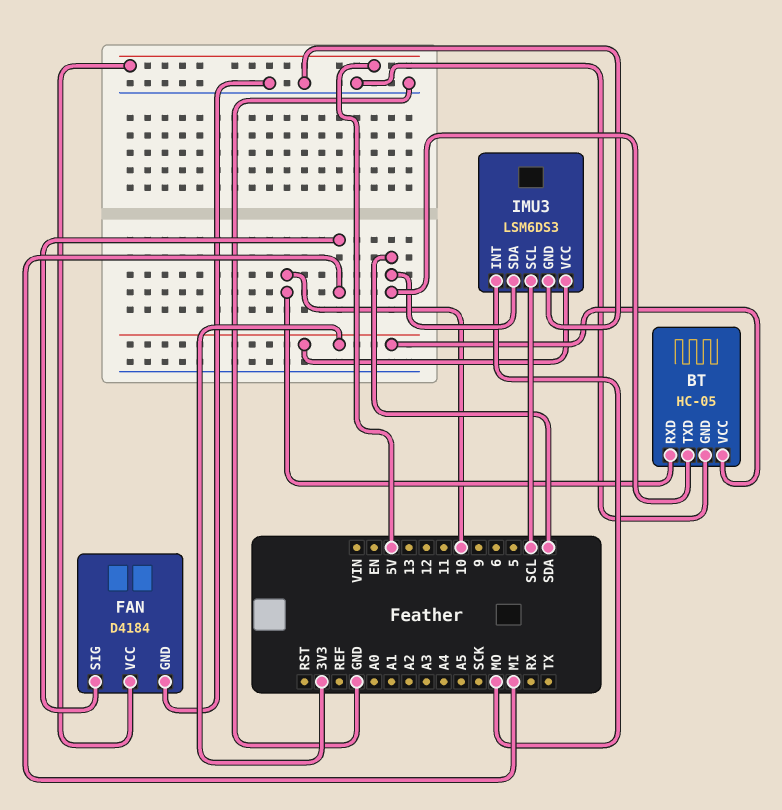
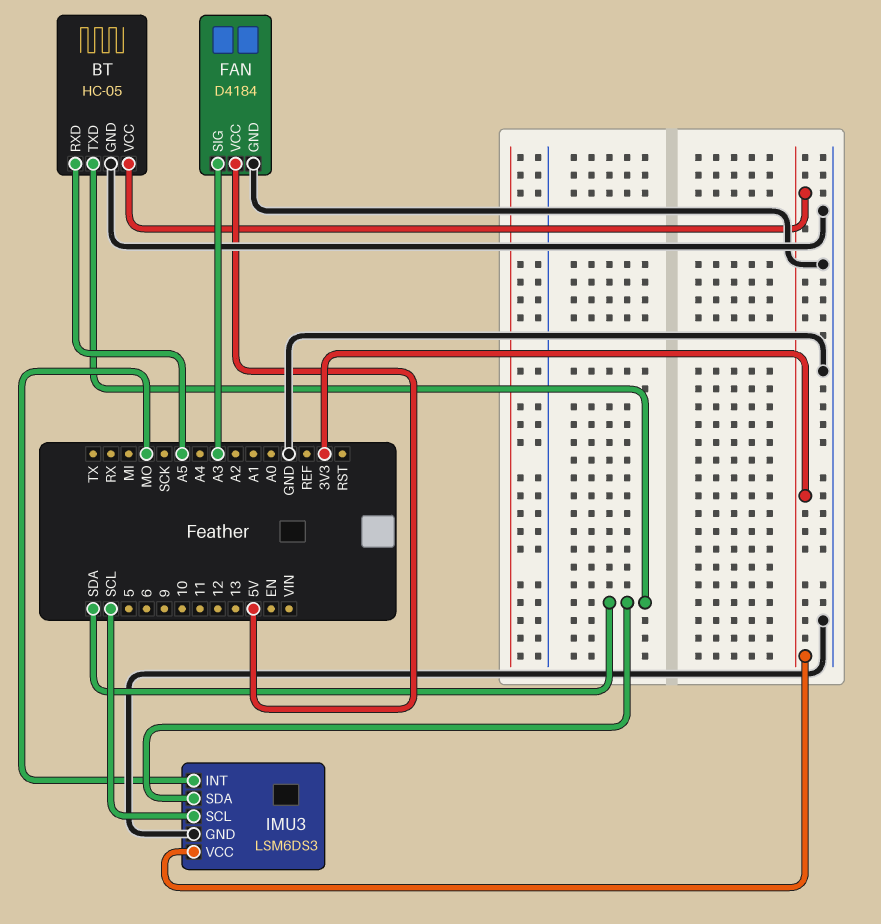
BT pin RXD: 10 -> A5
FAN pin SIG: MI -> A3

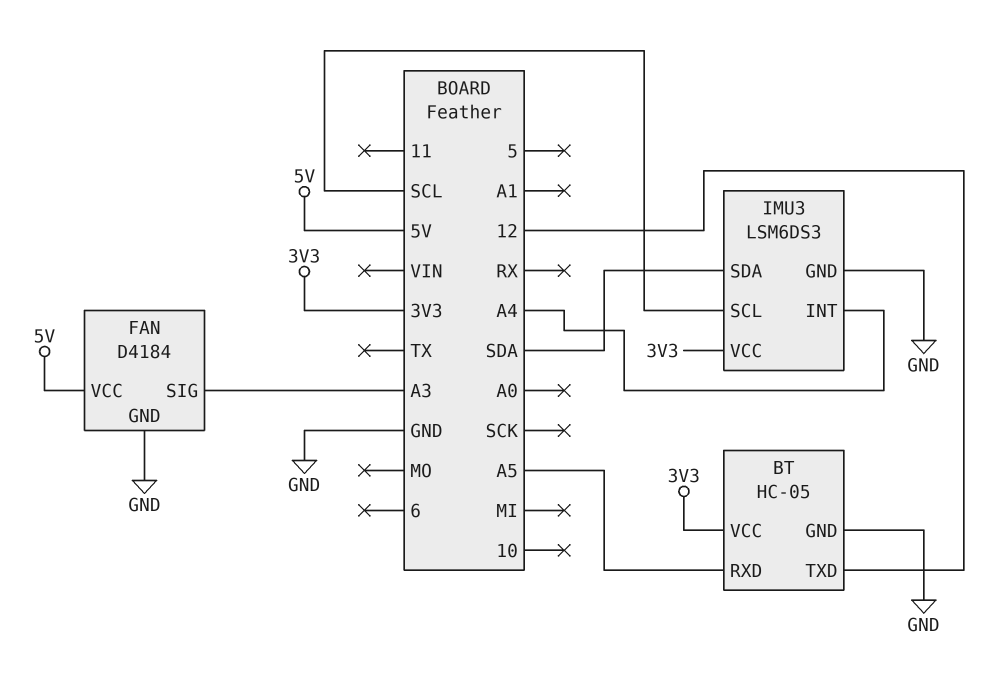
BT pin TXD: SDA -> 12
IMU3 pin INT: MO -> A4

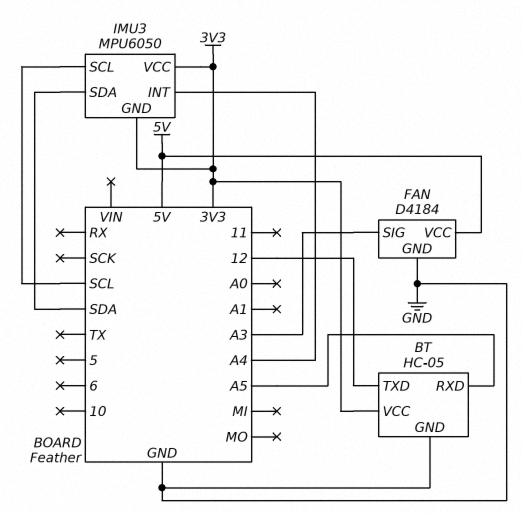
IMU3: LSM6DS3 -> MPU6050
IMU3 pin GND: GND -> 3V3

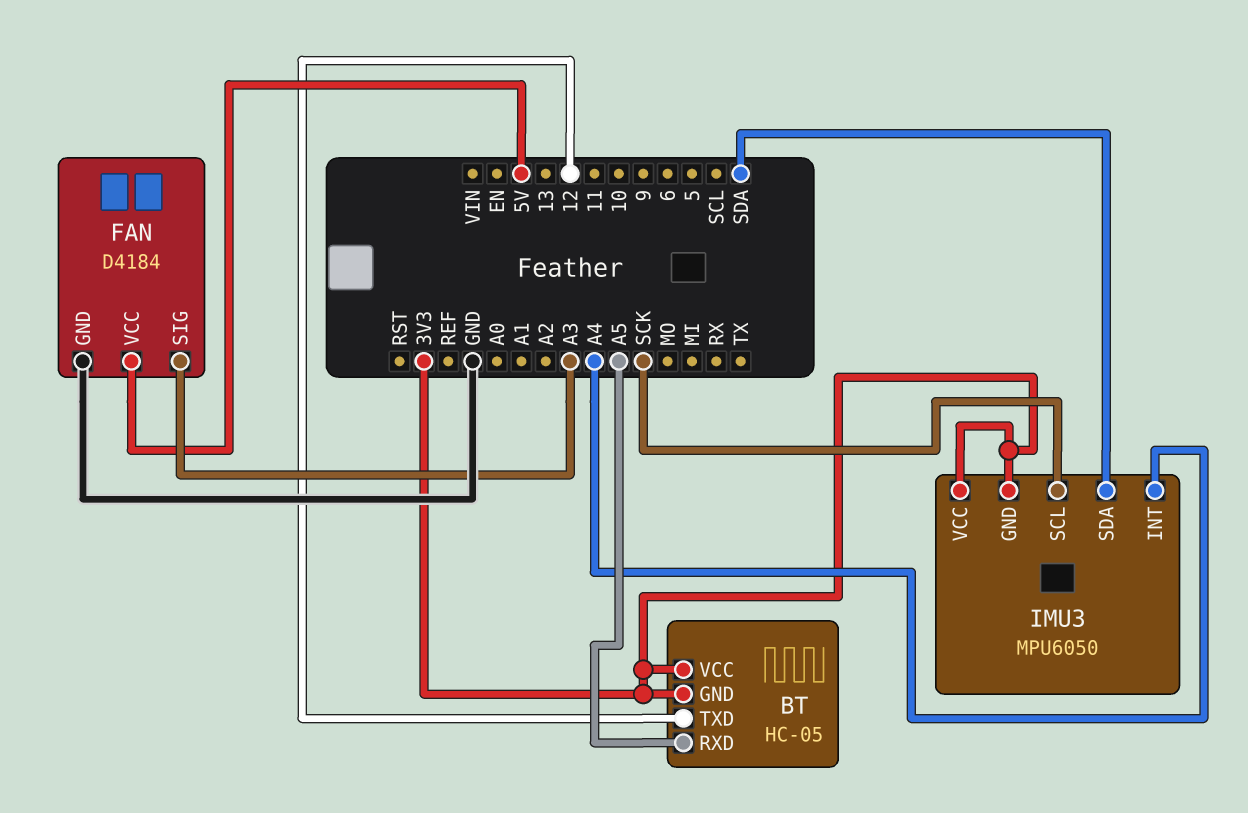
BT pin GND: GND -> 3V3
IMU3 pin SCL: SCL -> SCK

